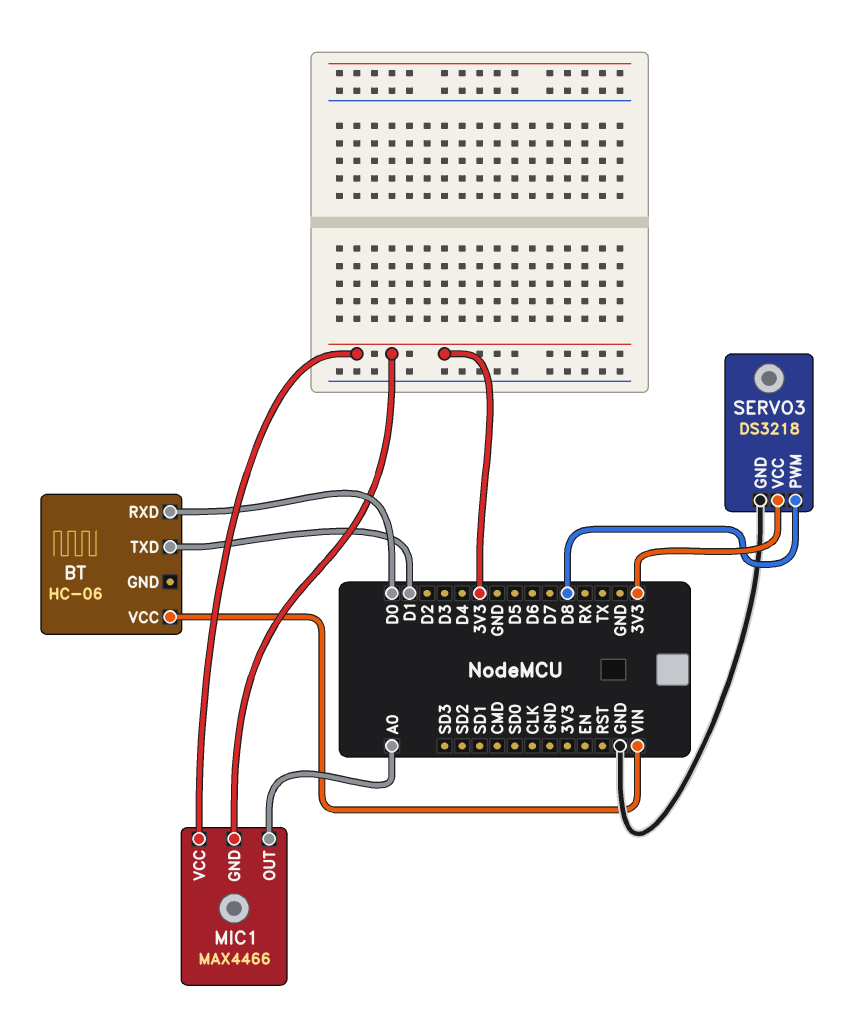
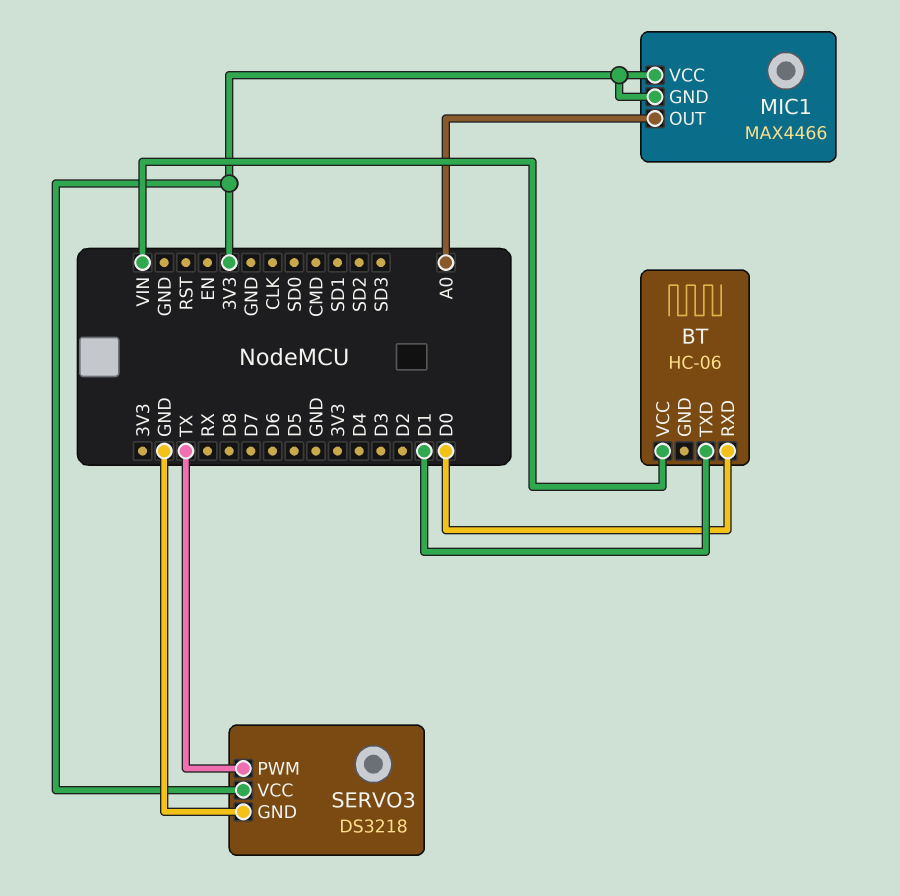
SERVO3 pin PWM: D8 -> TX

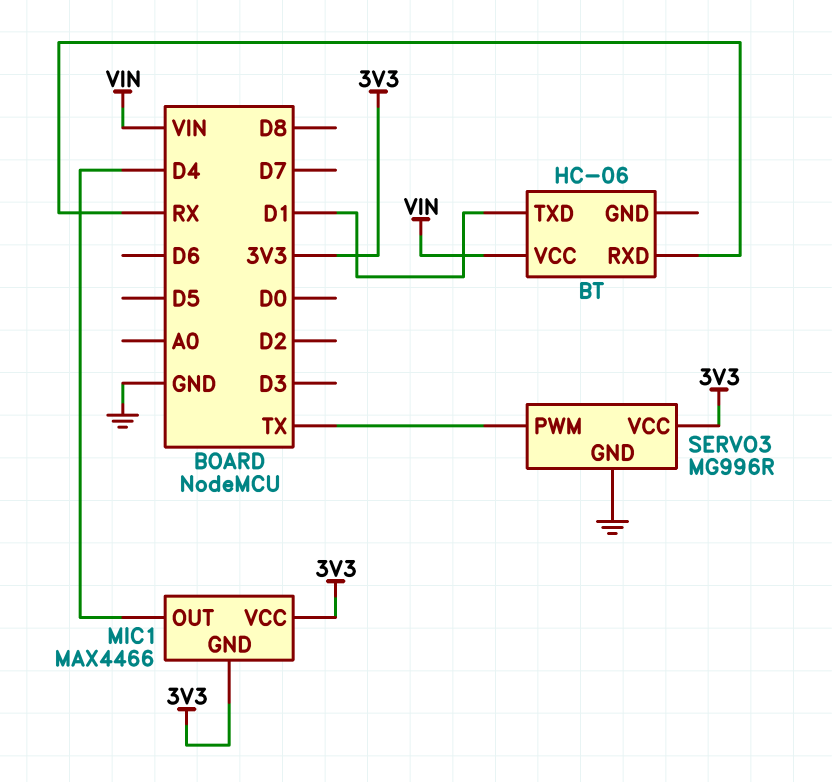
BT pin RXD: D0 -> RX
MIC1 pin OUT: A0 -> D4
SERVO3: DS3218 -> MG996R

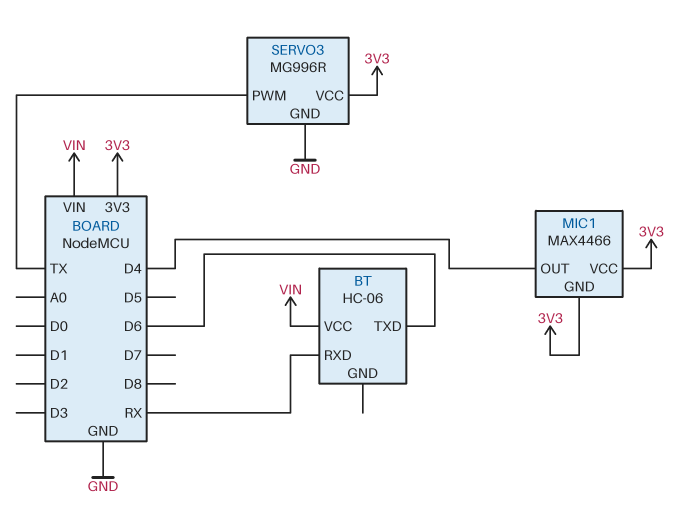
BT pin TXD: D1 -> D6

